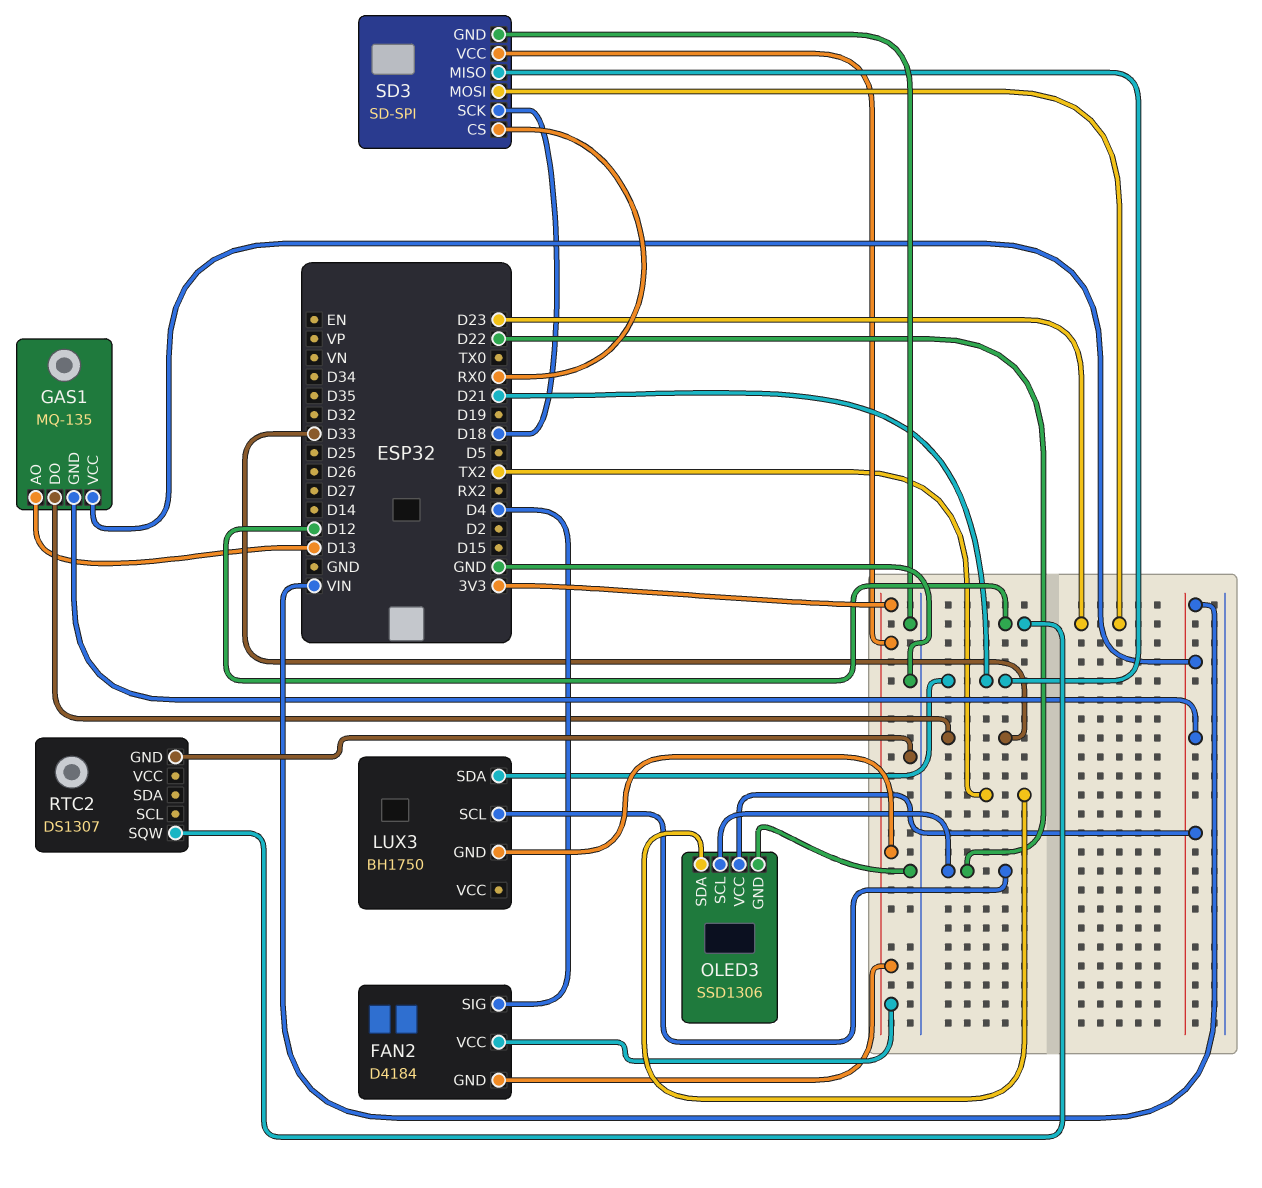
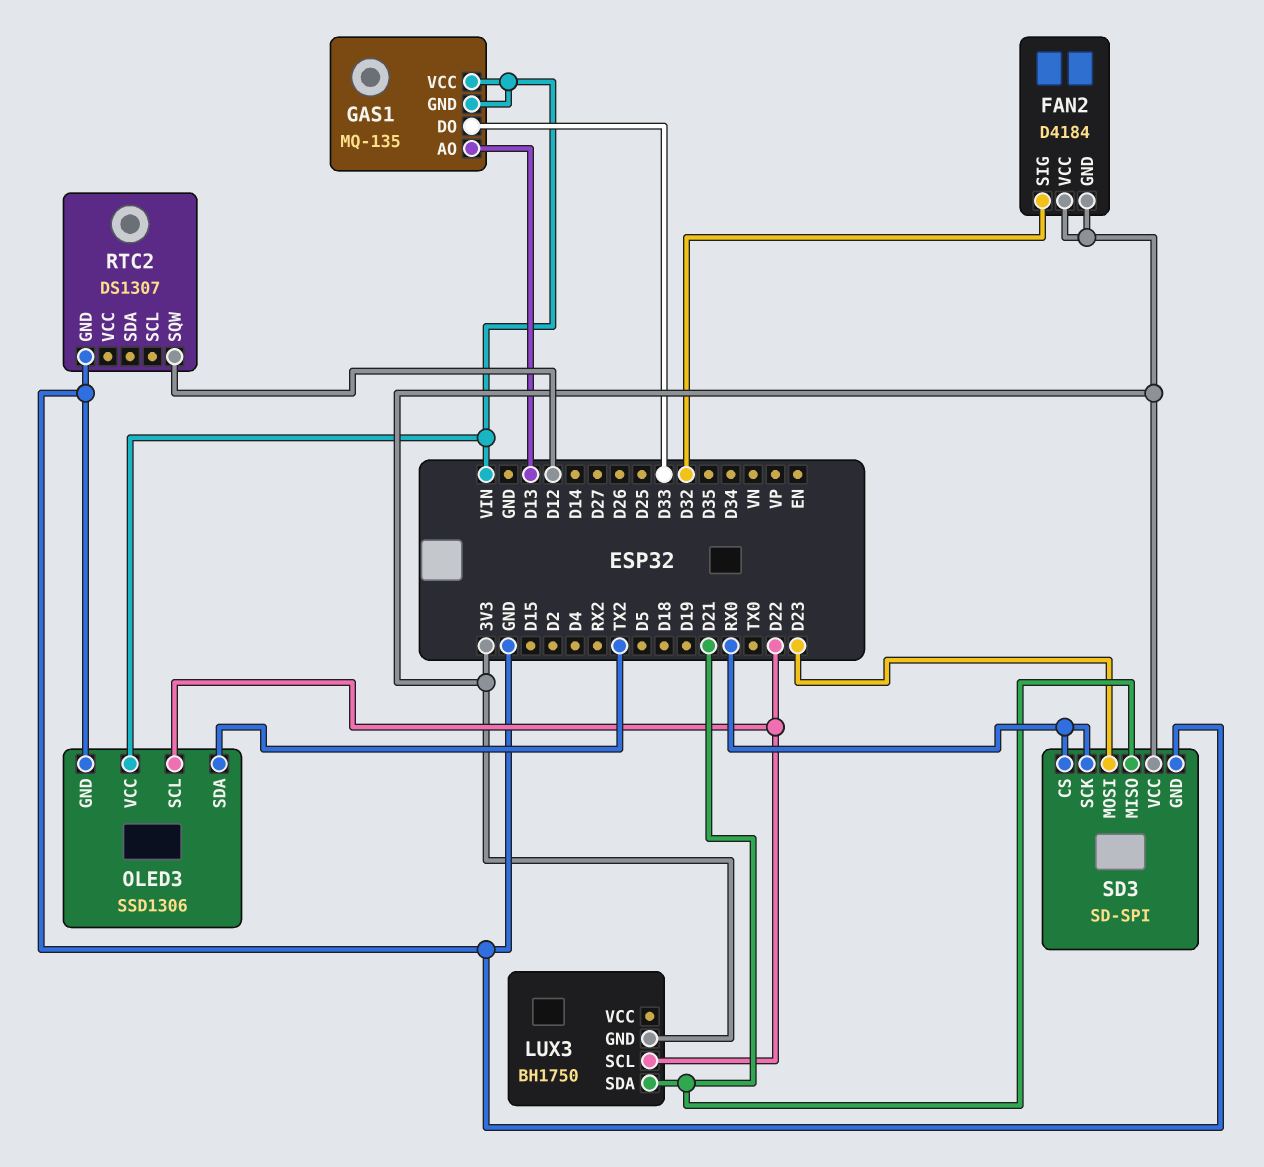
FAN2 pin SIG: D4 -> D32
SD3 pin SCK: D18 -> RX0

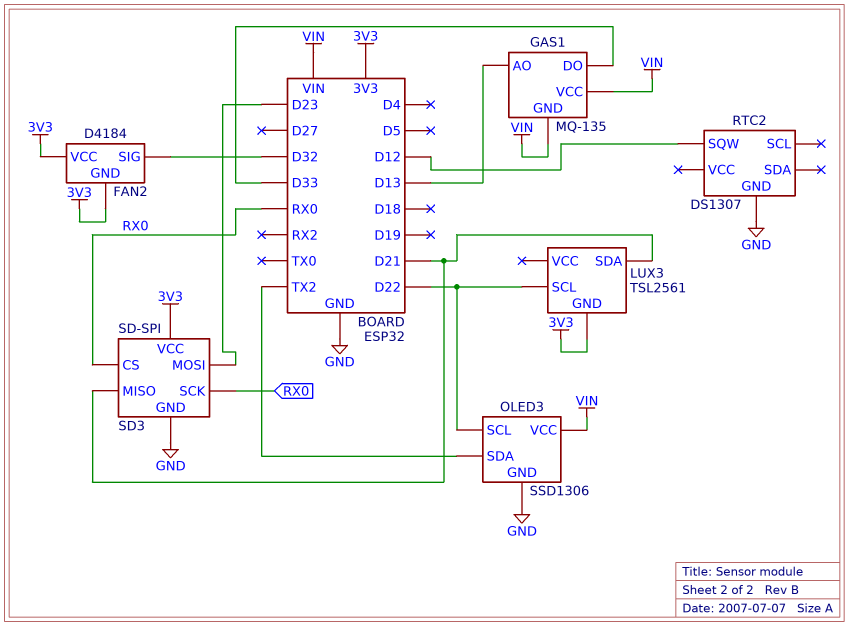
LUX3: BH1750 -> TSL2561

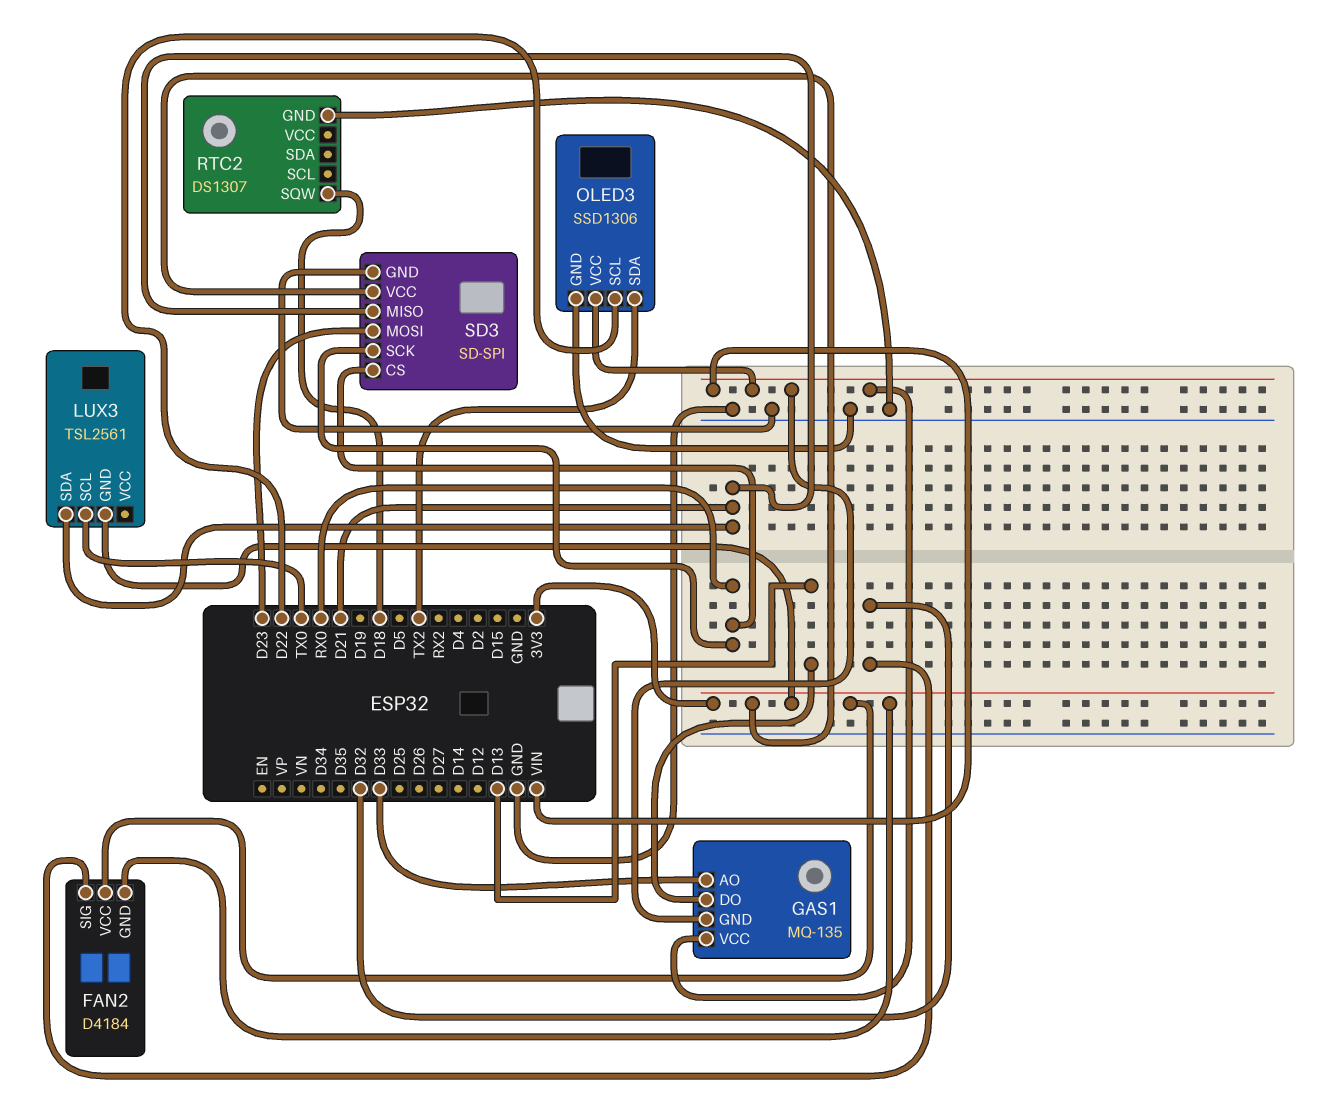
GAS1 pin AO: D13 -> D33
GAS1 pin DO: D33 -> D13
LUX3 pin SCL: D22 -> TX0
RTC2 pin SQW: D12 -> D18

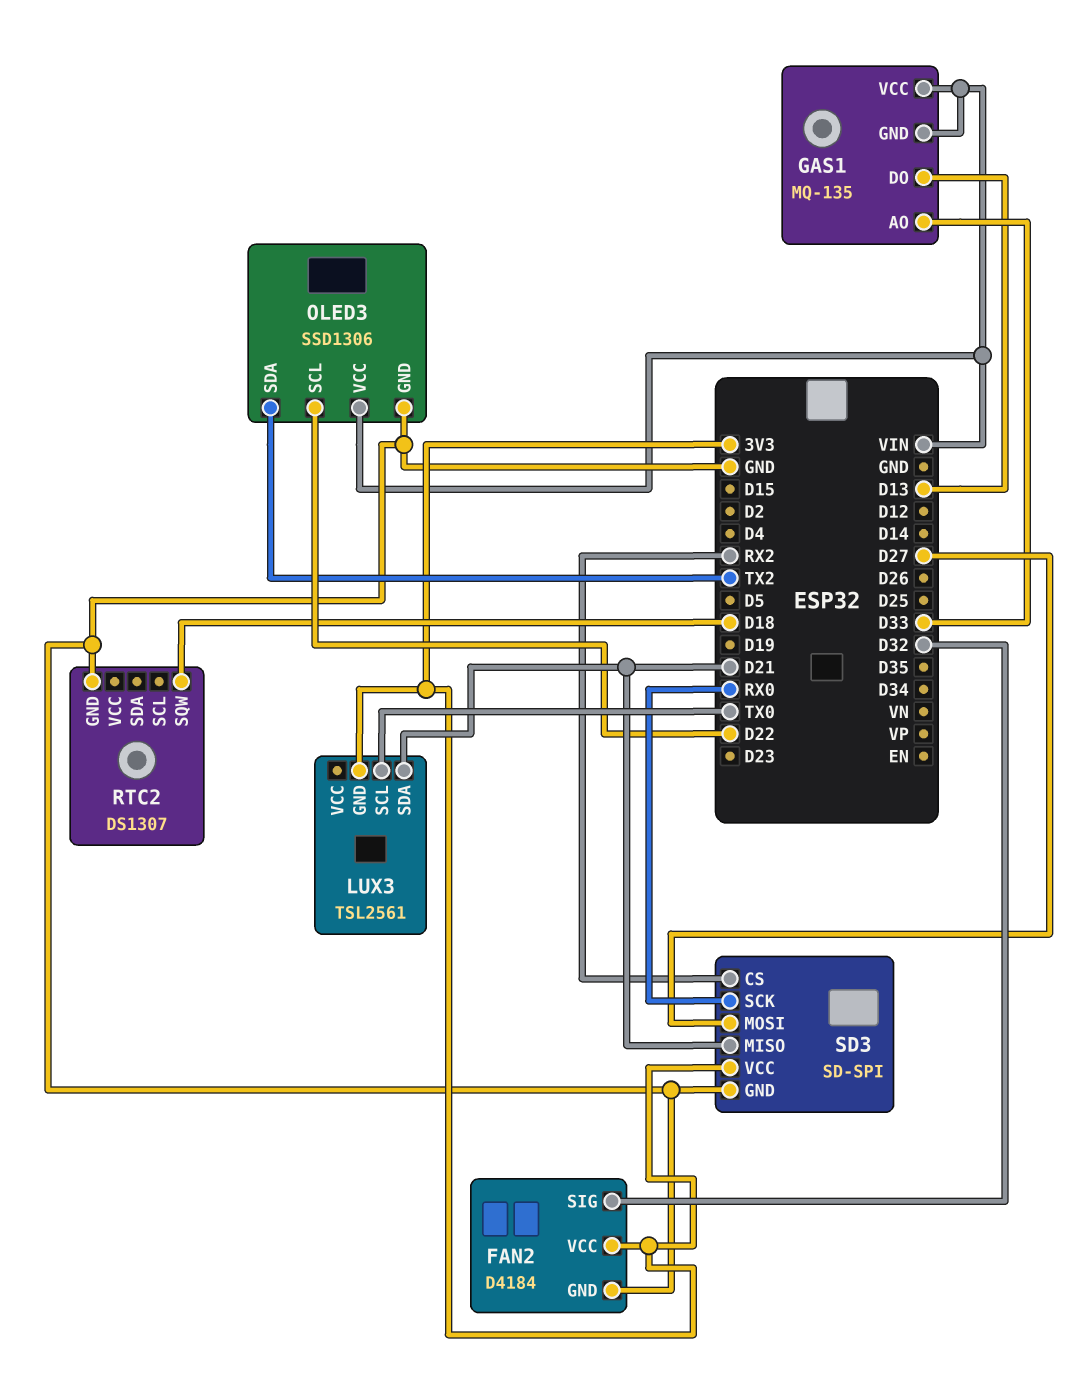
FAN2 pin GND: 3V3 -> GND
SD3 pin CS: RX0 -> RX2
SD3 pin MOSI: D23 -> D27

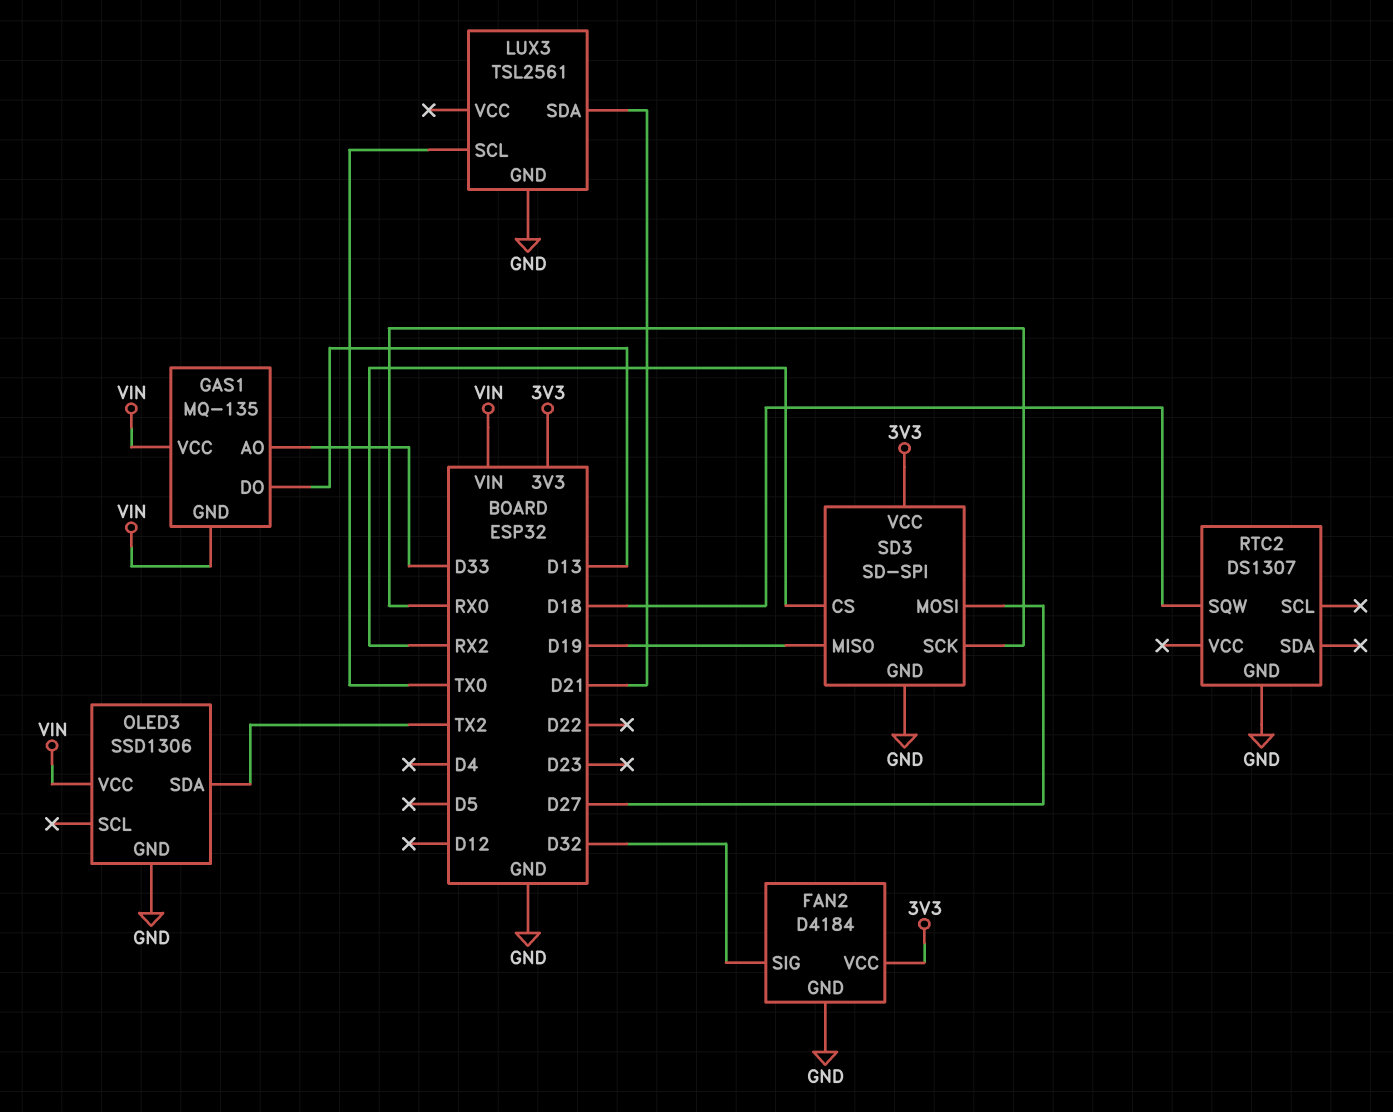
LUX3 pin GND: 3V3 -> GND
OLED3 pin SCL: D22 -> none
SD3 pin MISO: D21 -> D19

